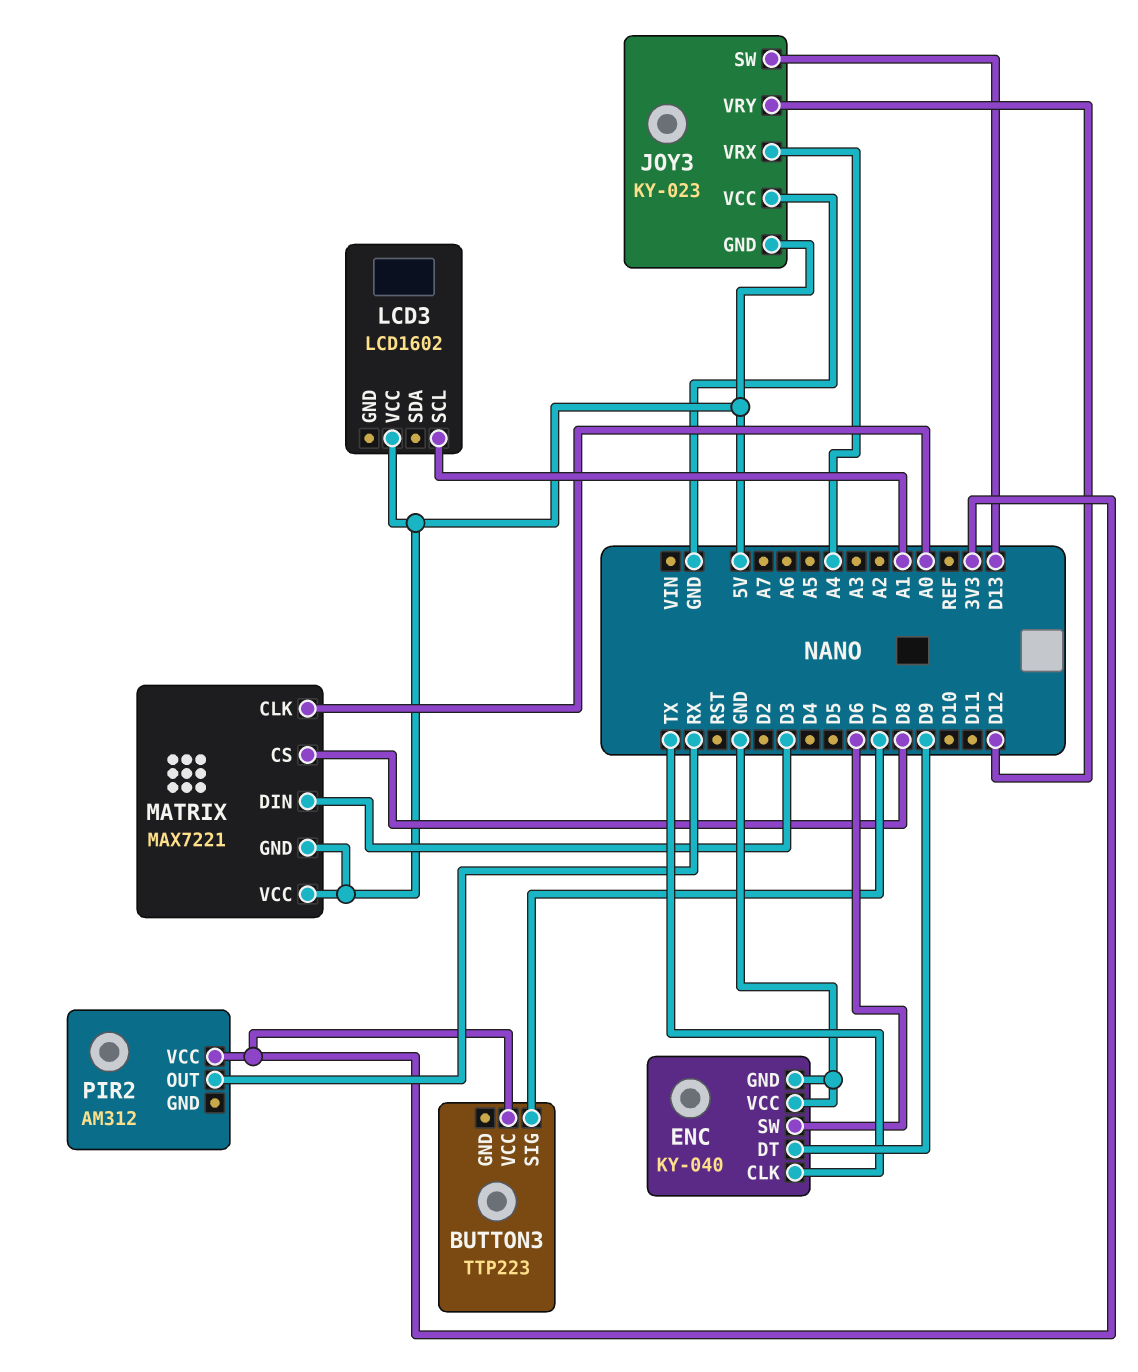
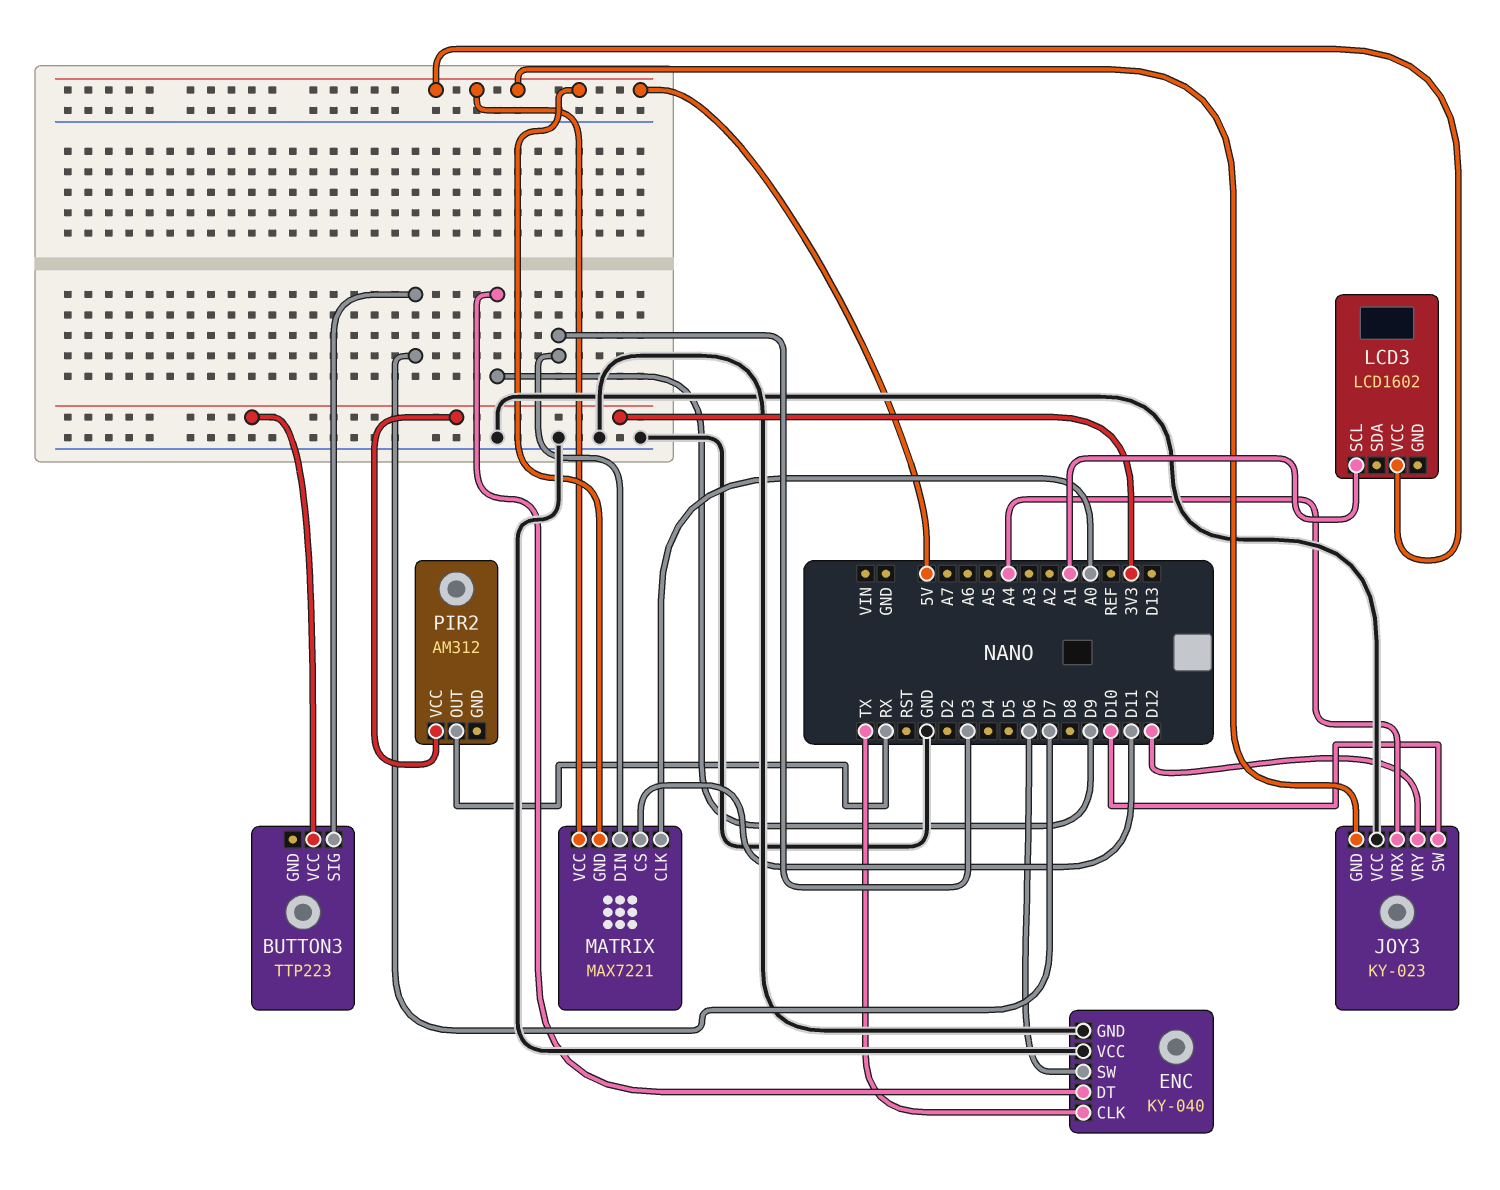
JOY3 pin SW: D13 -> D10
MATRIX pin CS: D8 -> D11

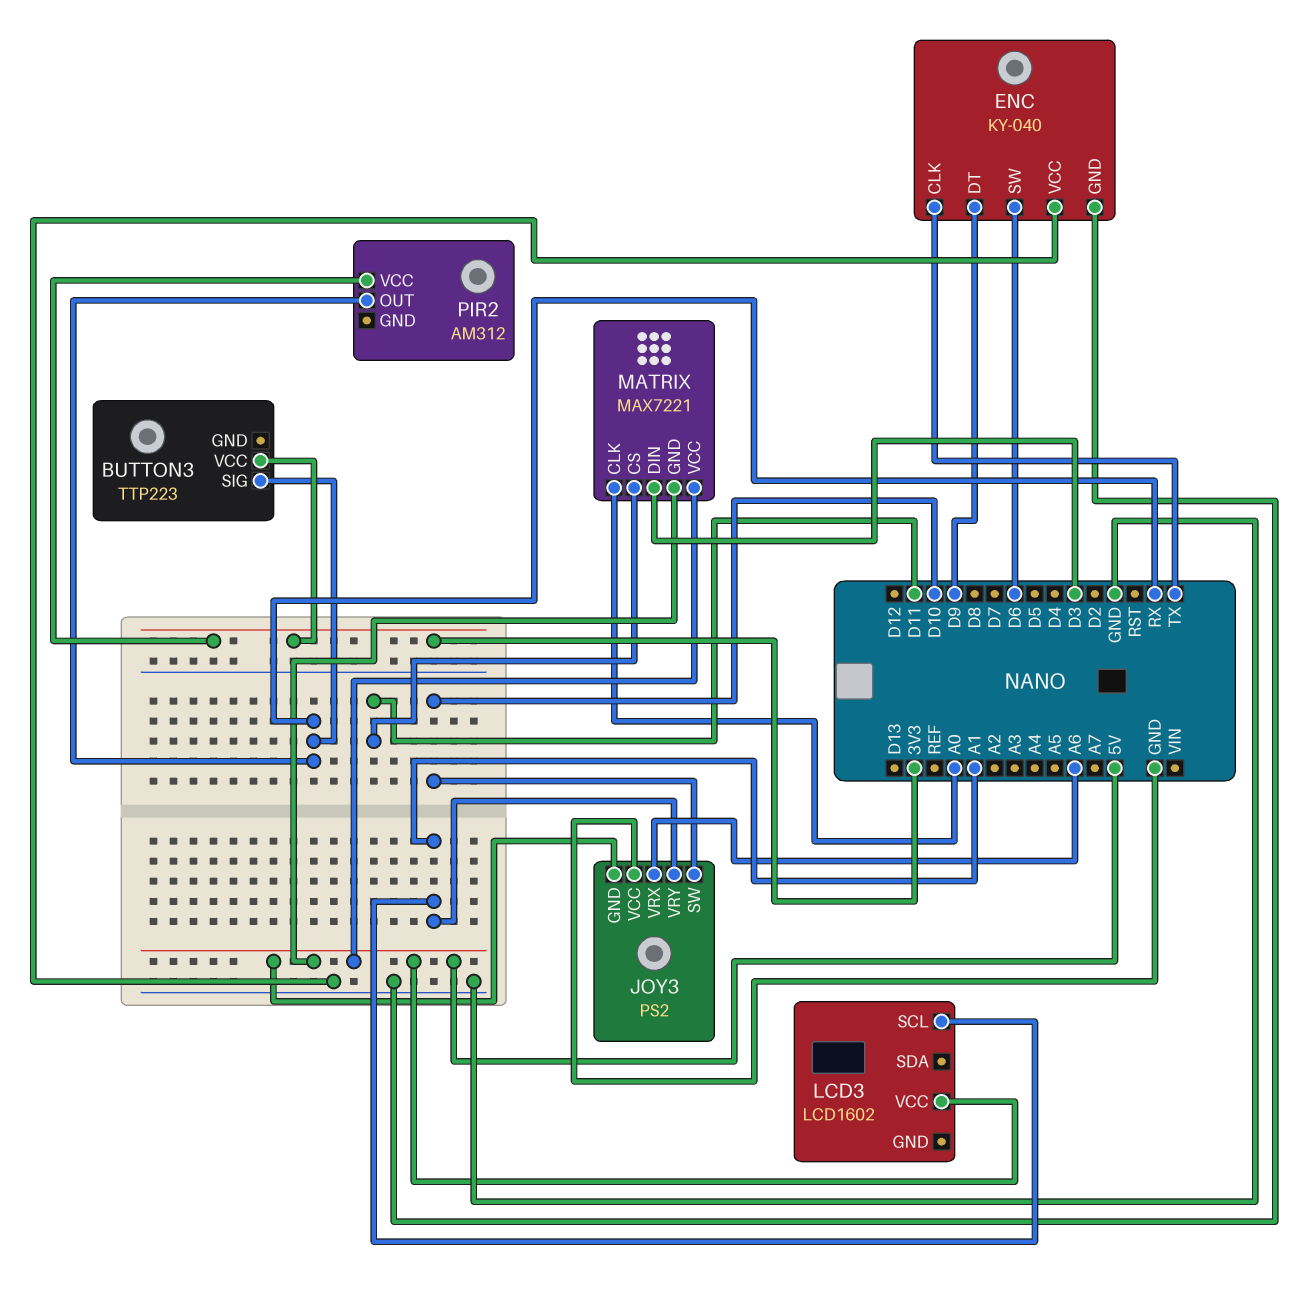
BUTTON3 pin SIG: D7 -> RX
JOY3: KY-023 -> PS2
JOY3 pin VRX: A4 -> A6
JOY3 pin VRY: D12 -> A1

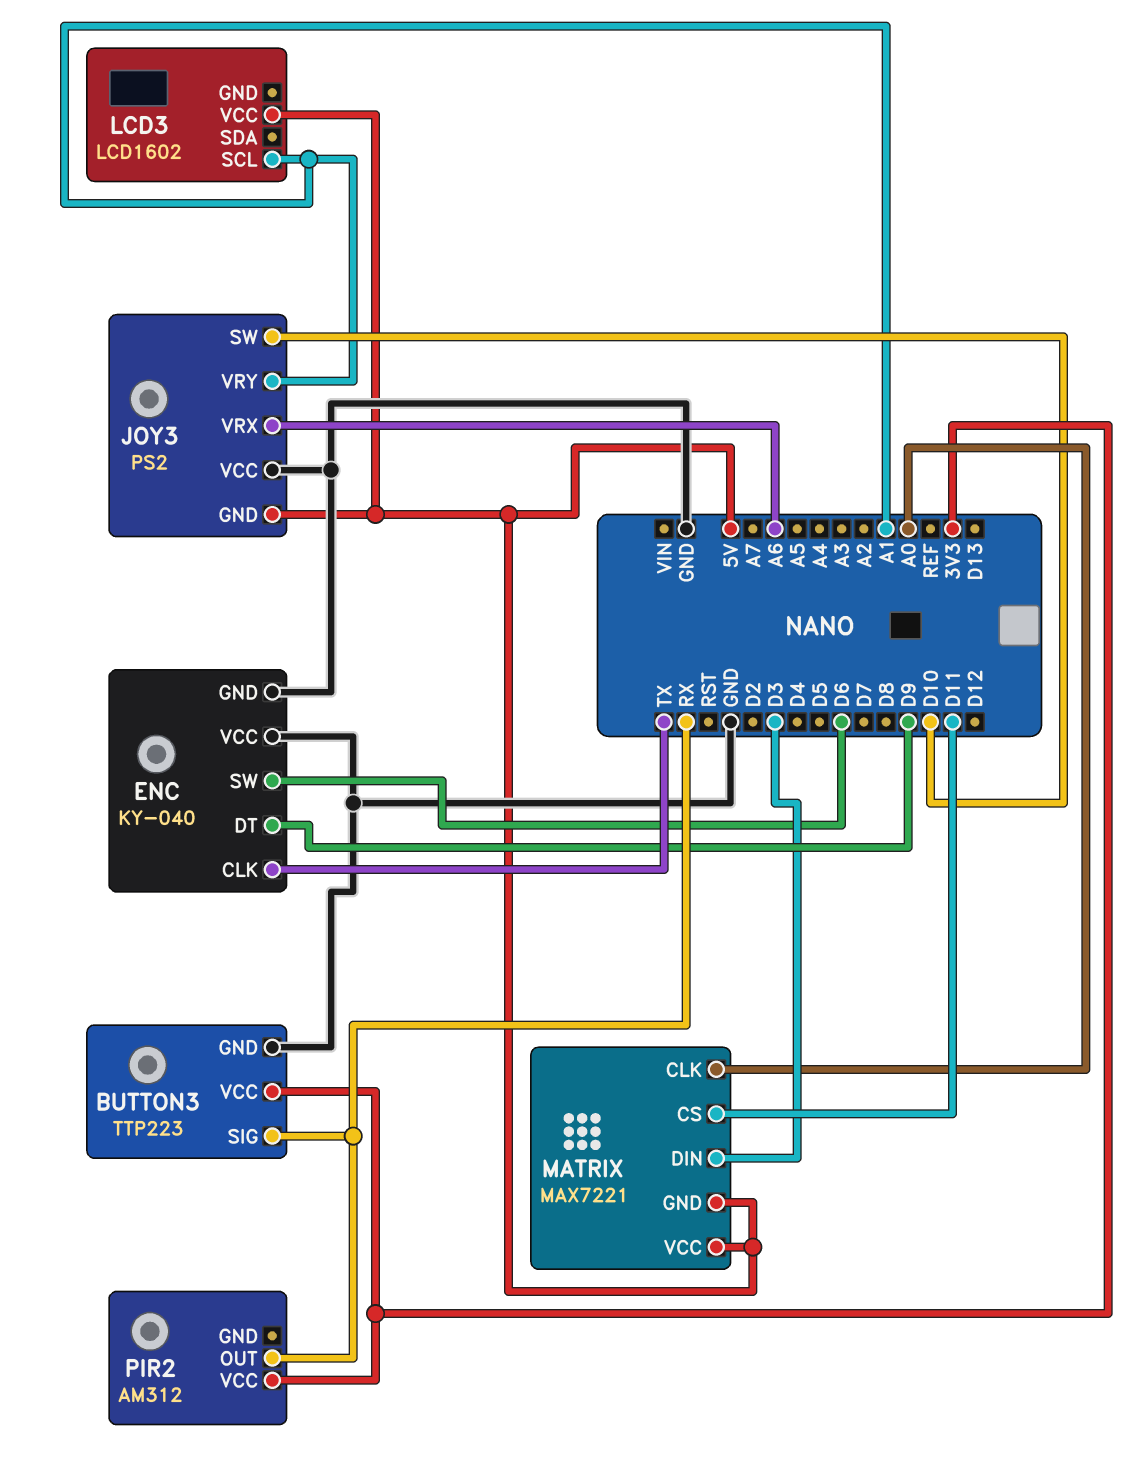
BUTTON3 pin GND: none -> GND

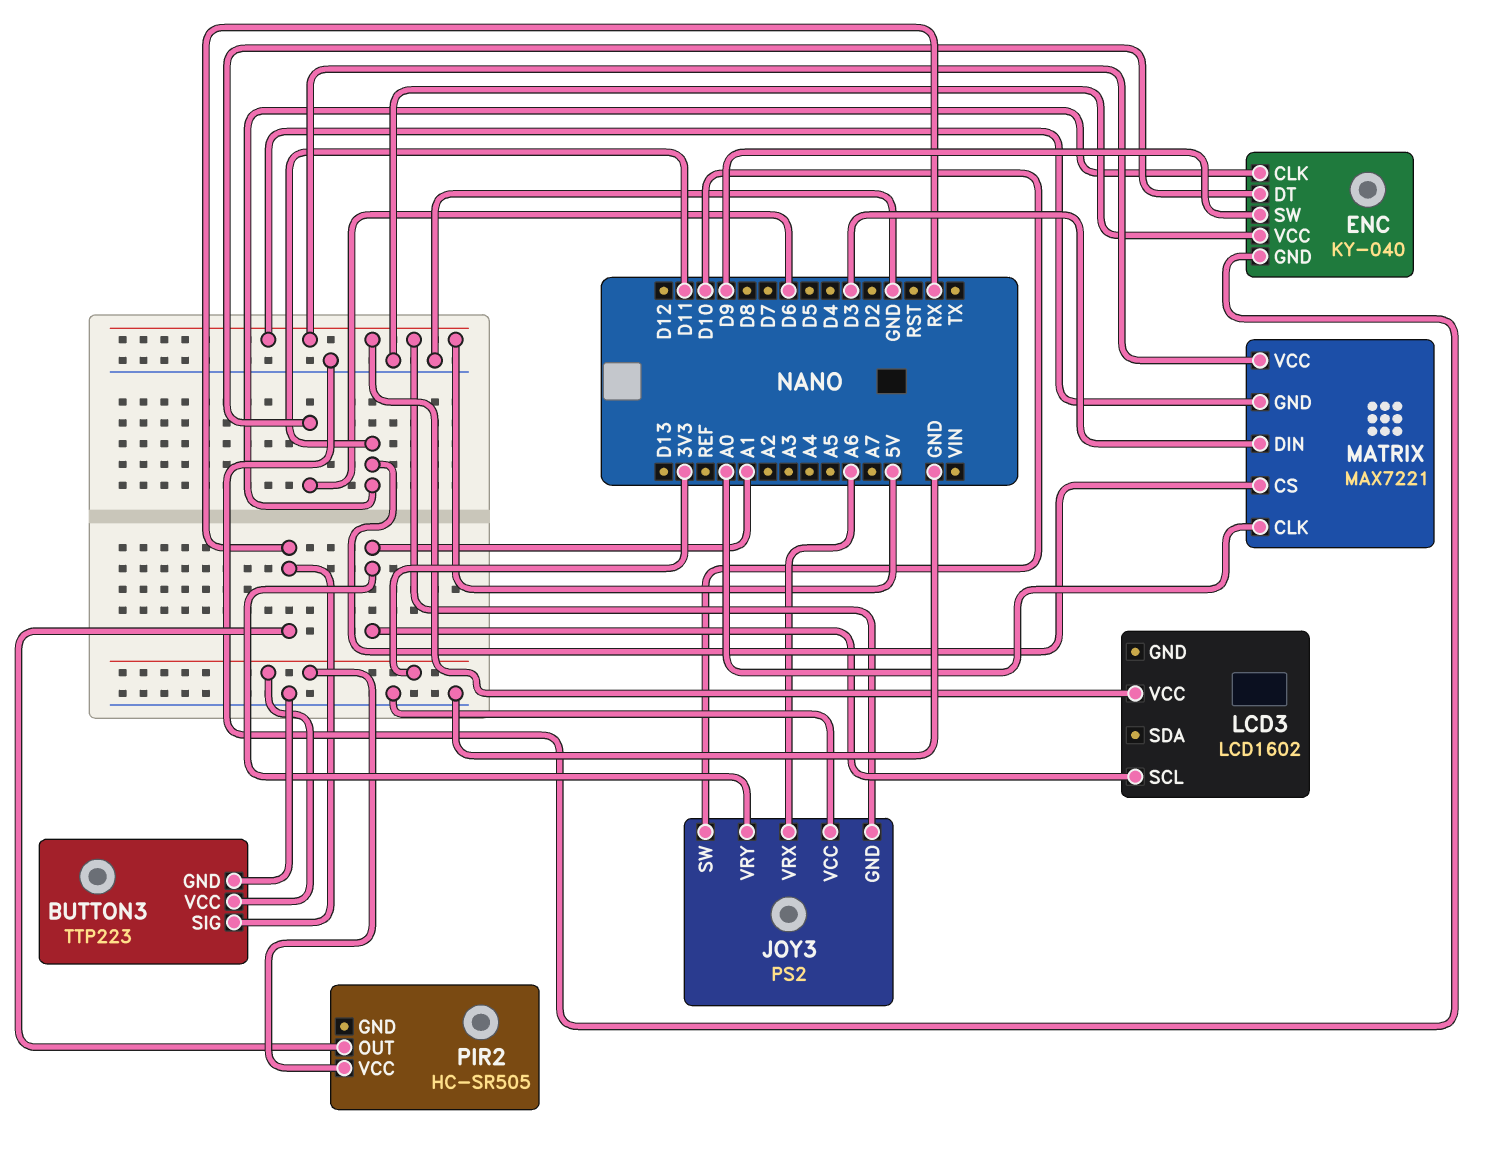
ENC pin CLK: TX -> D11
ENC pin DT: D9 -> D6
ENC pin SW: D6 -> D9
PIR2: AM312 -> HC-SR505

